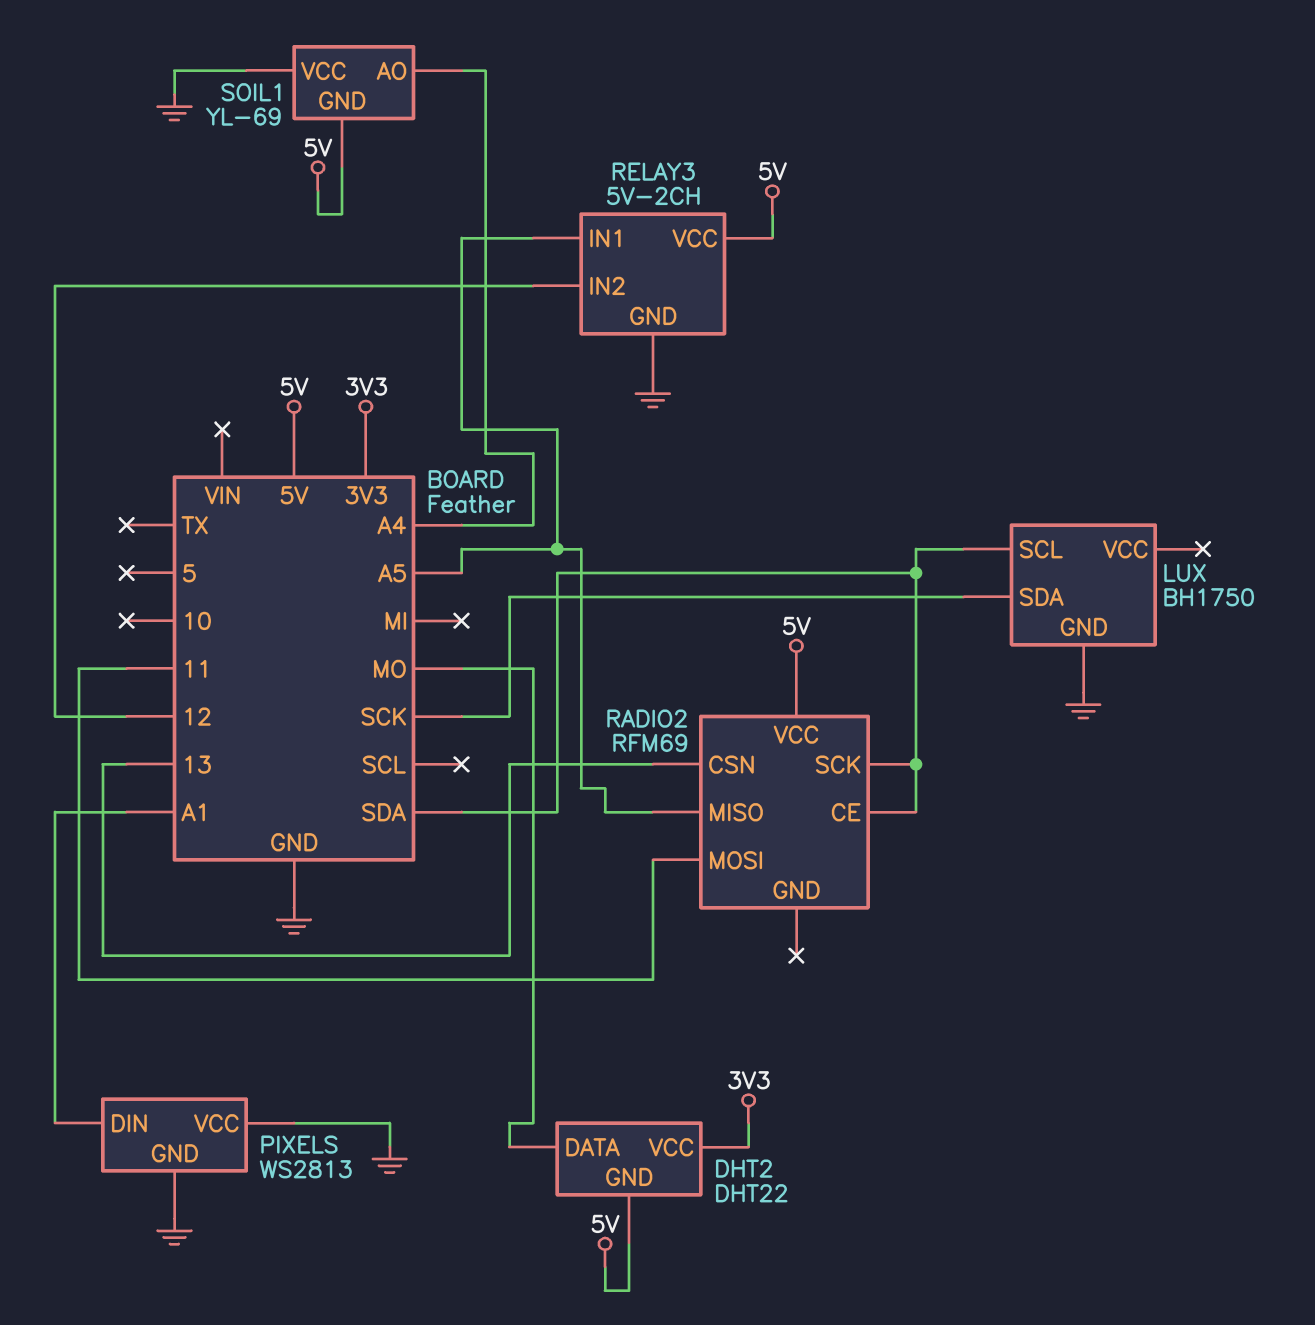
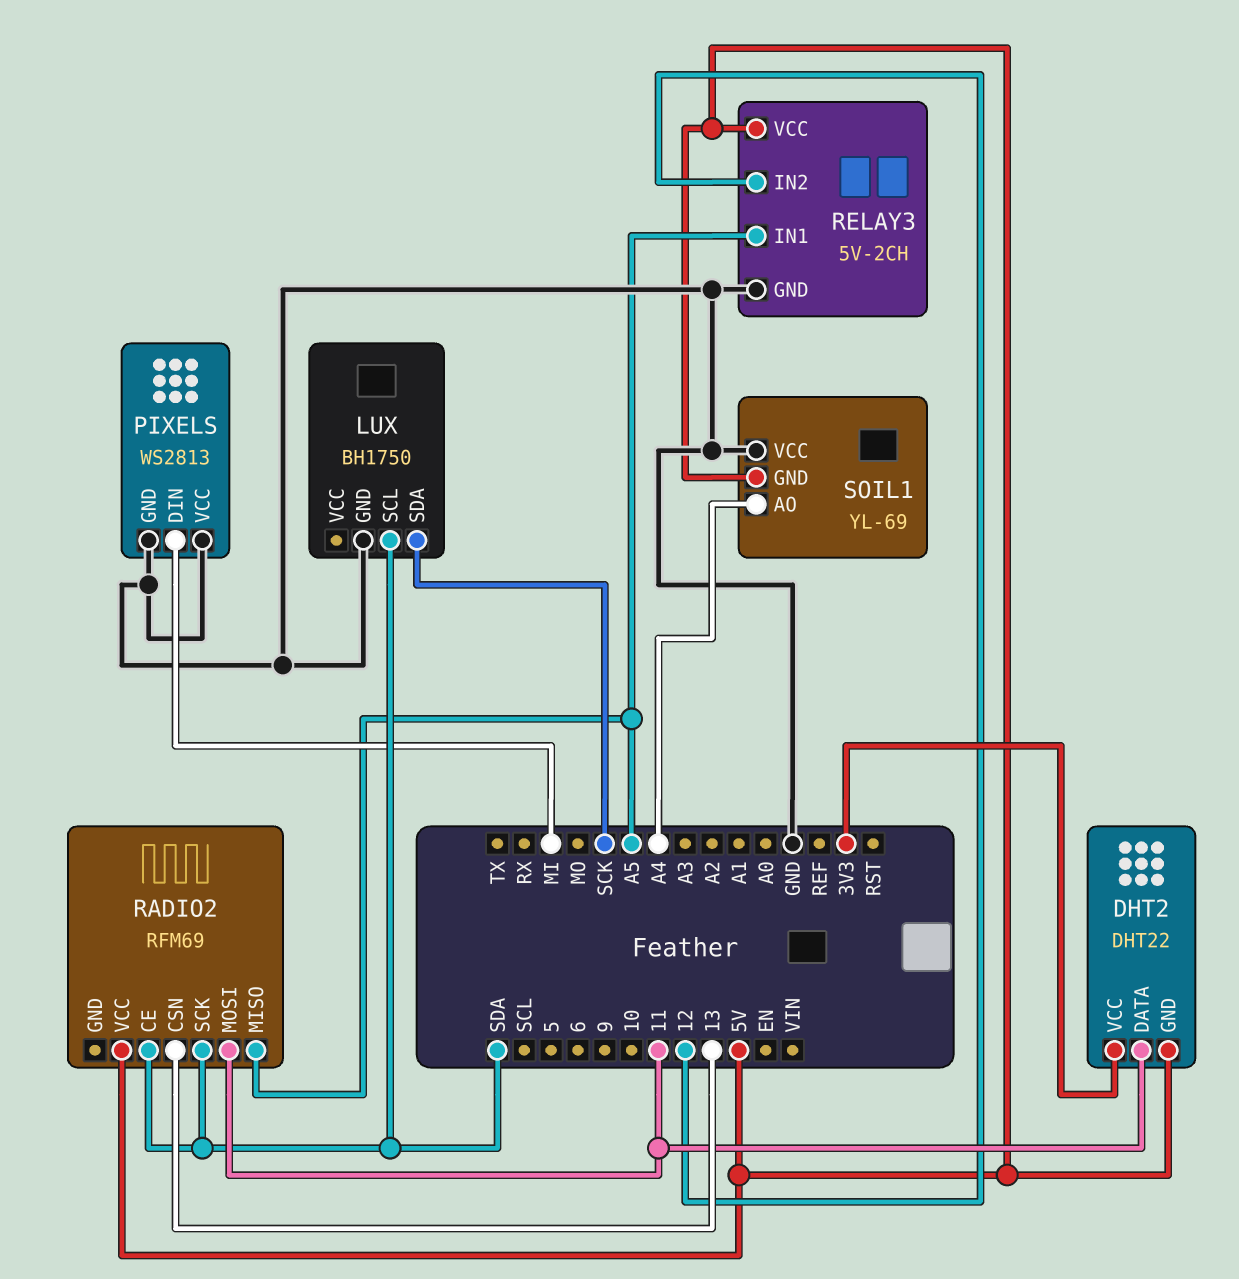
DHT2 pin DATA: MO -> 11
PIXELS pin DIN: A1 -> MI

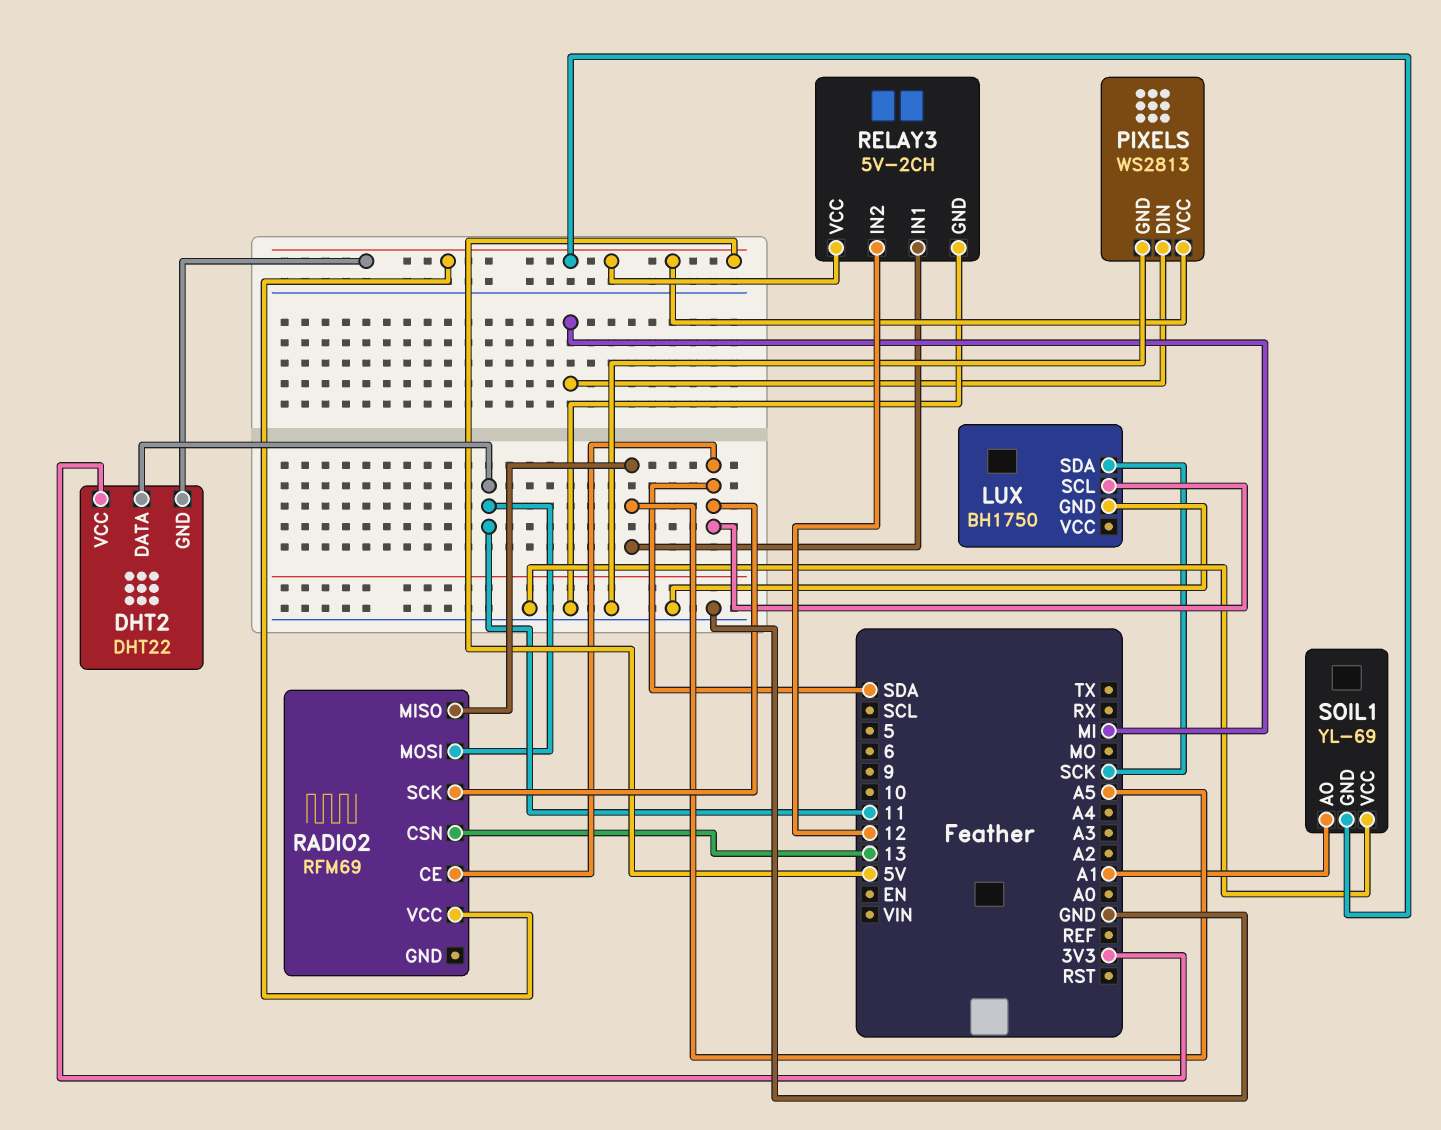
PIXELS pin VCC: GND -> 5V
SOIL1 pin AO: A4 -> A1

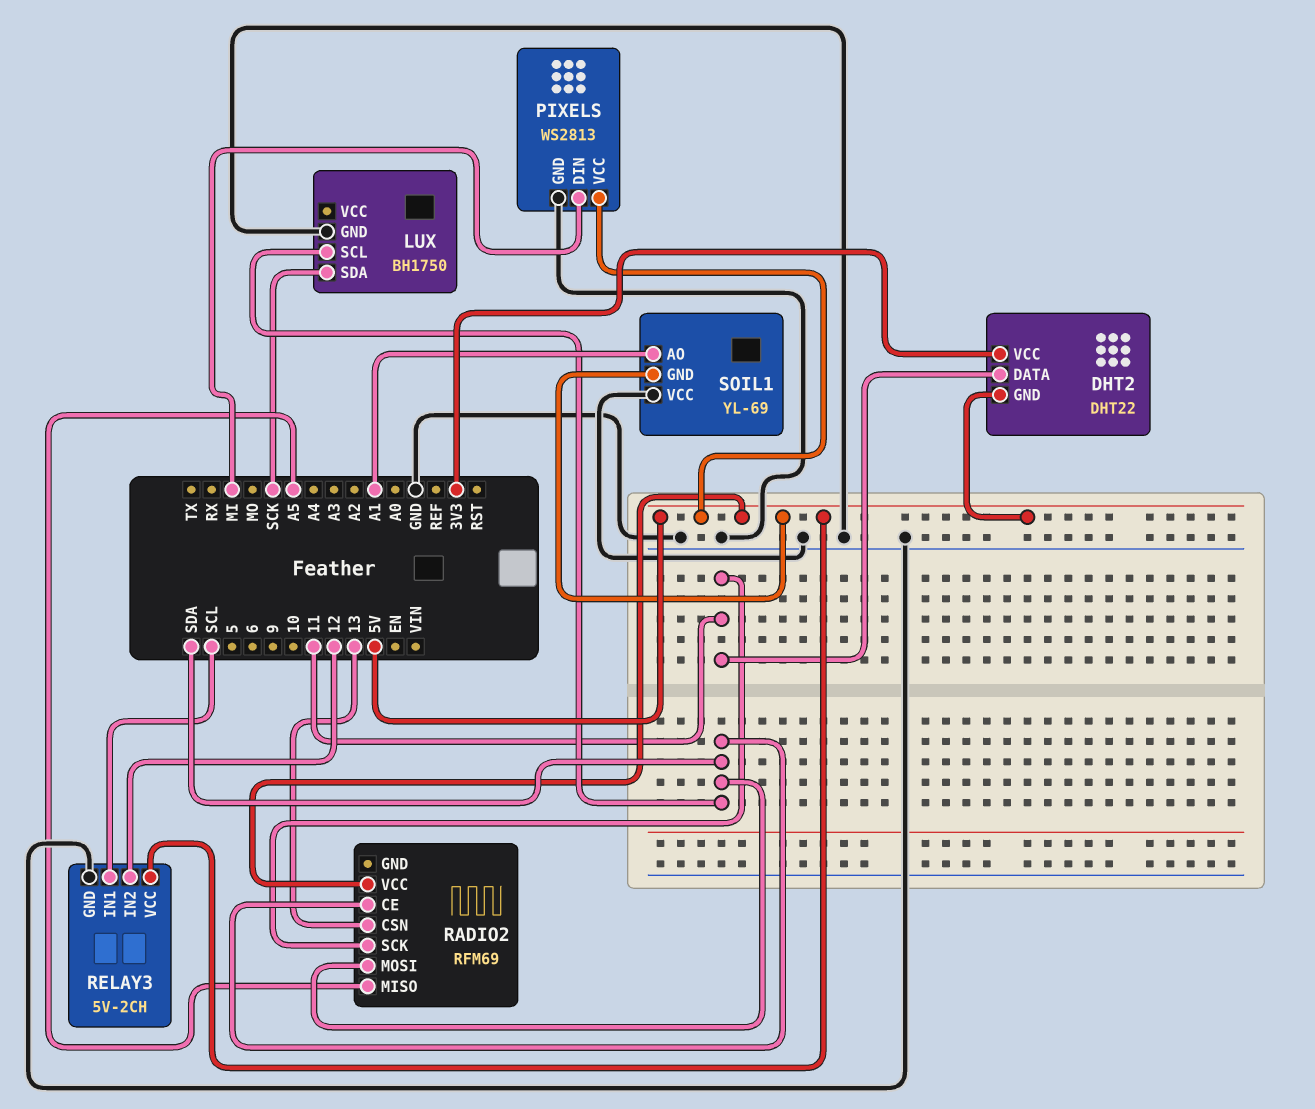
RADIO2 pin MOSI: 11 -> SDA
RADIO2 pin SCK: SDA -> 11
RELAY3 pin IN1: A5 -> SCL

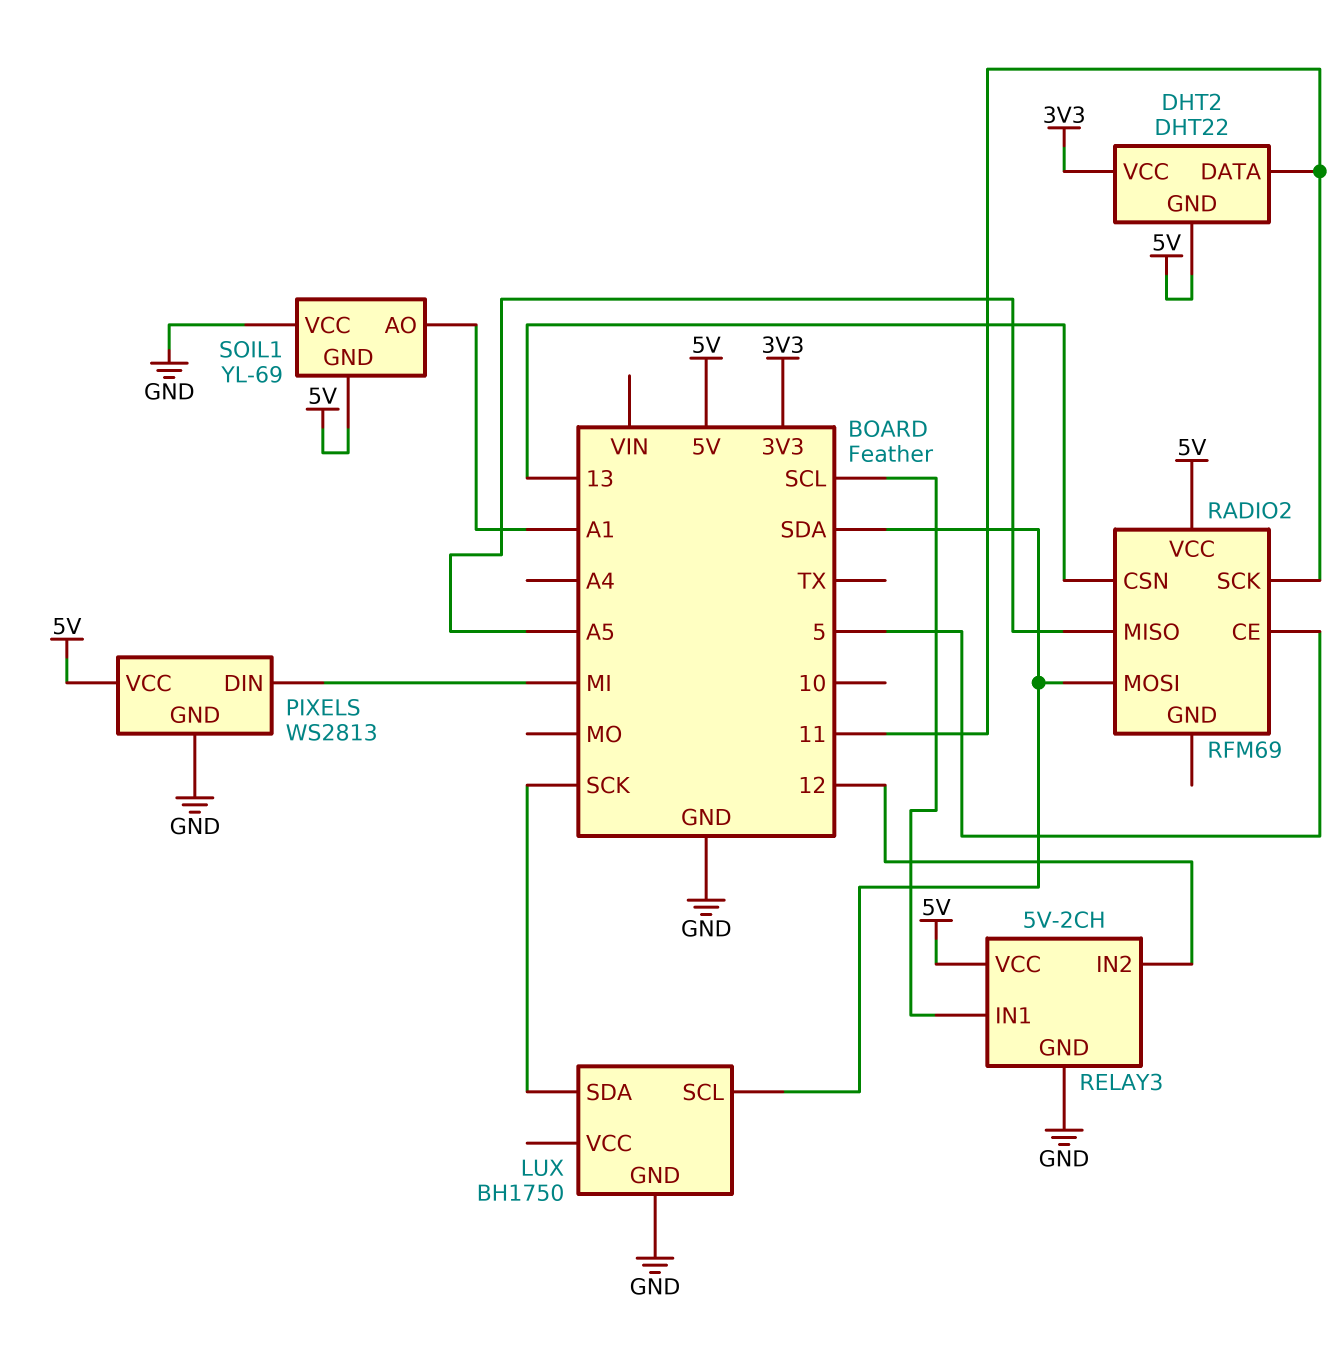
RADIO2 pin CE: SDA -> 5

